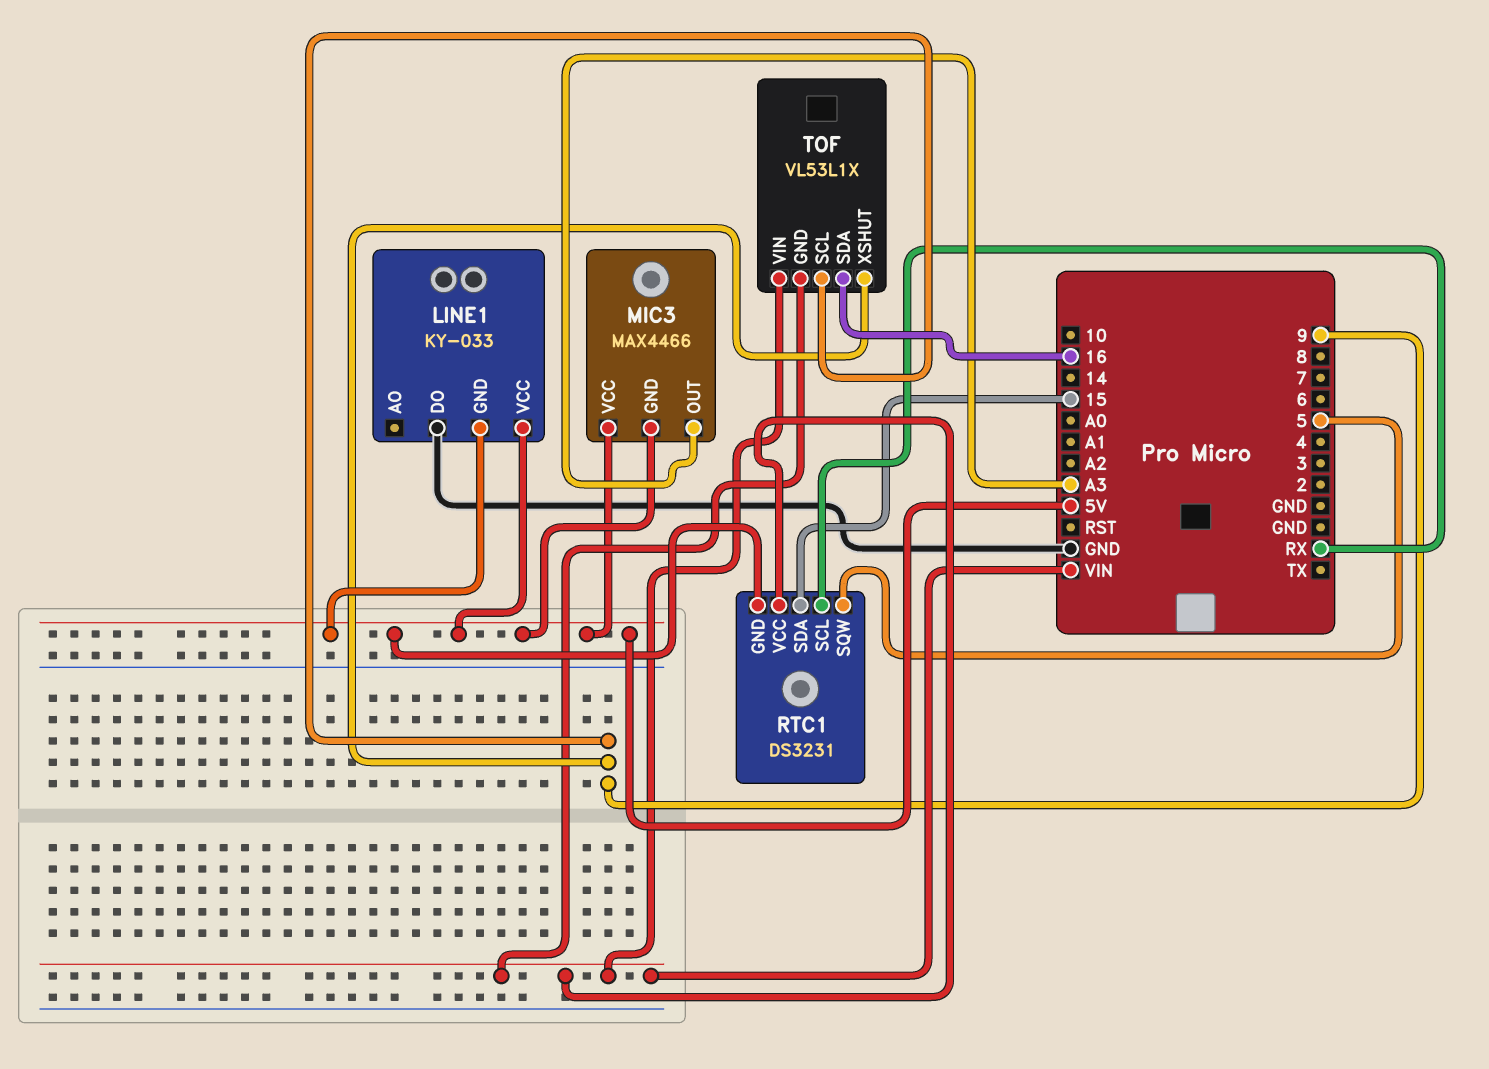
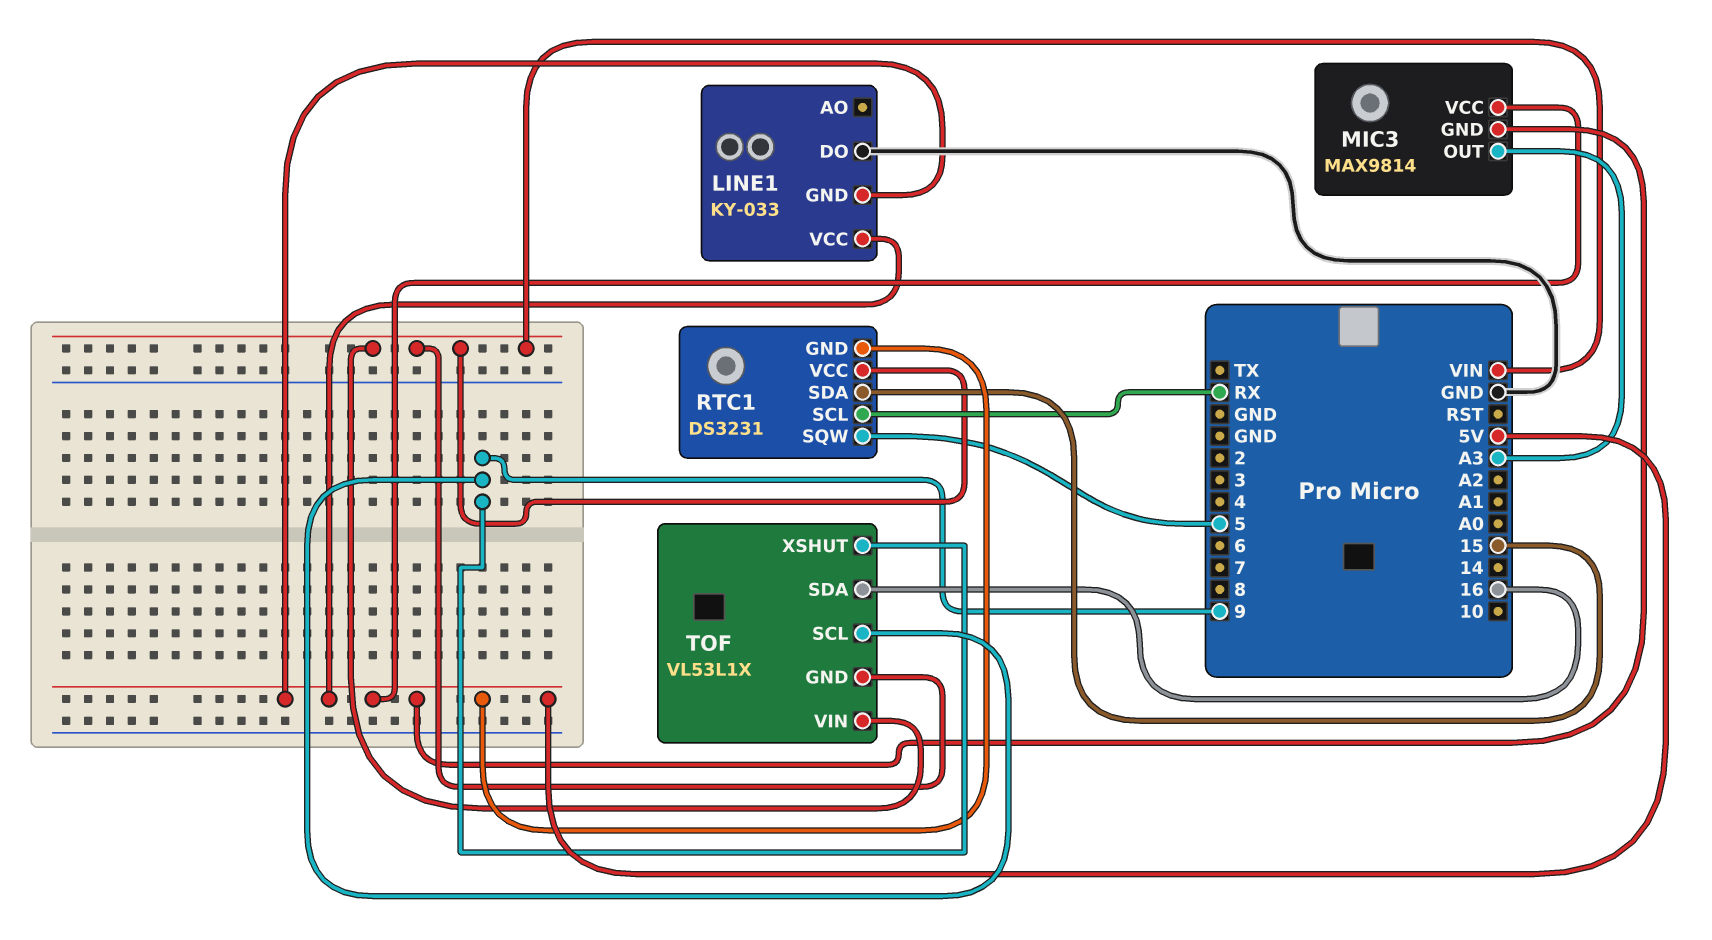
MIC3: MAX4466 -> MAX9814

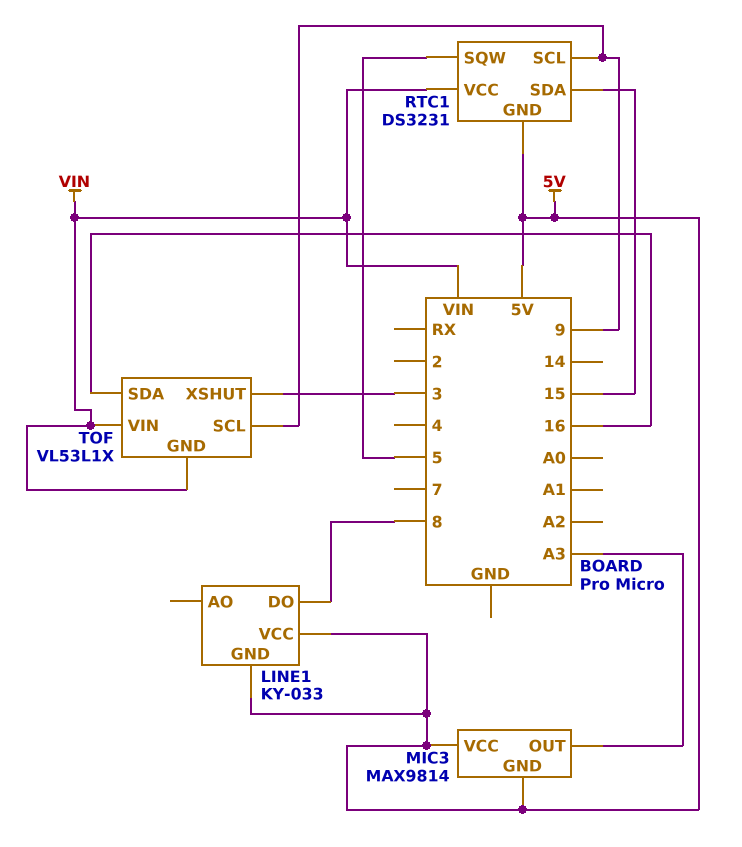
LINE1 pin DO: GND -> 8
RTC1 pin SCL: RX -> 9
TOF pin XSHUT: 9 -> 3

